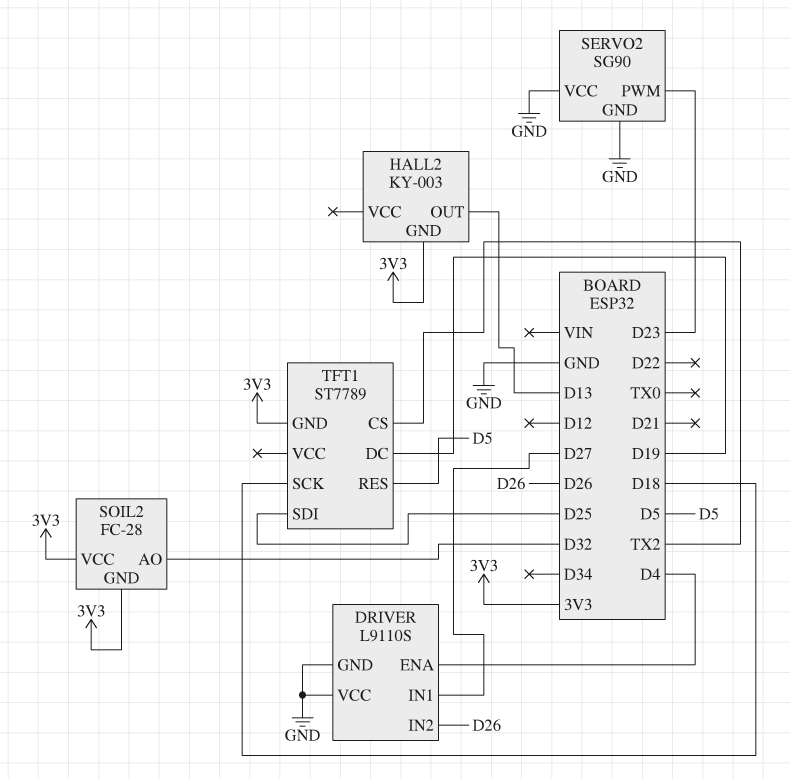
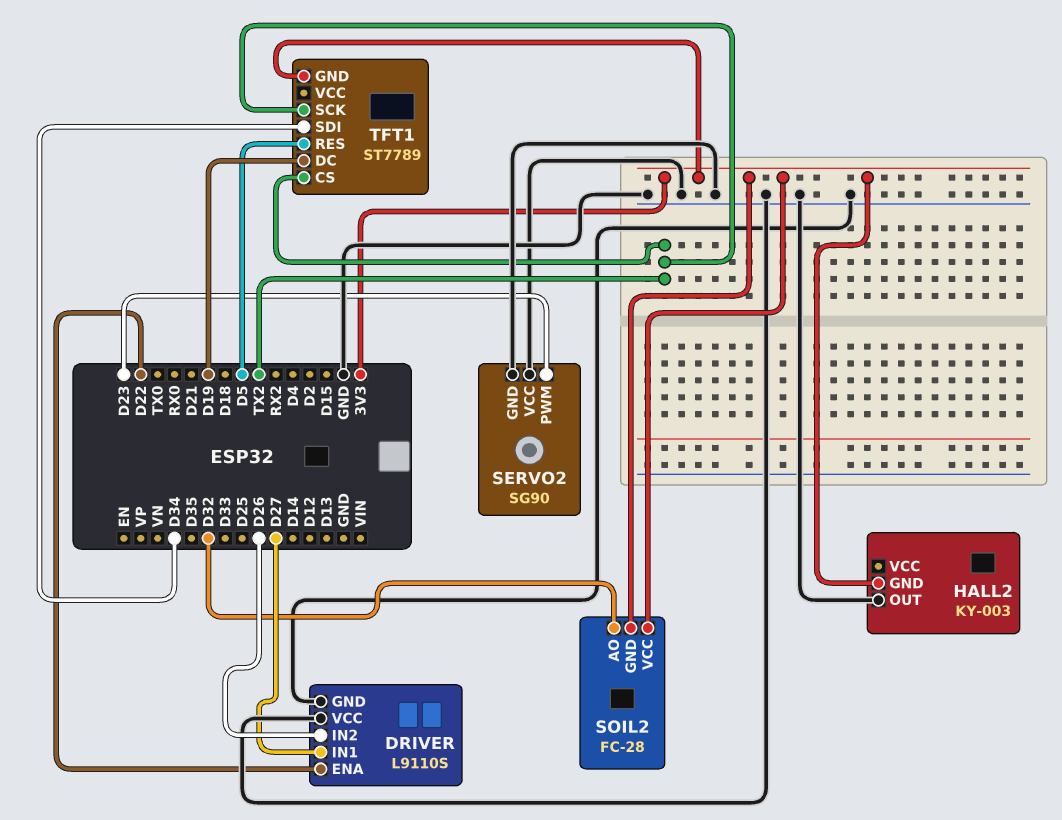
DRIVER pin ENA: D4 -> D22
HALL2 pin OUT: D13 -> GND
TFT1 pin SCK: D18 -> TX2
TFT1 pin SDI: D25 -> D34

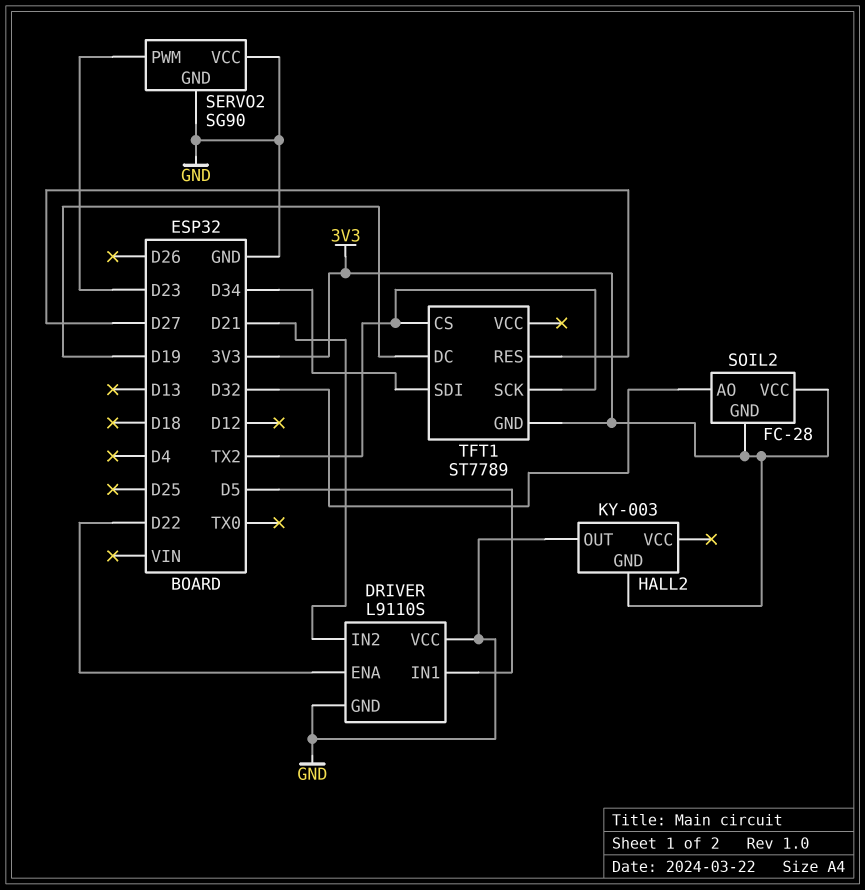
DRIVER pin IN1: D27 -> D5
DRIVER pin IN2: D26 -> D21
TFT1 pin RES: D5 -> D27

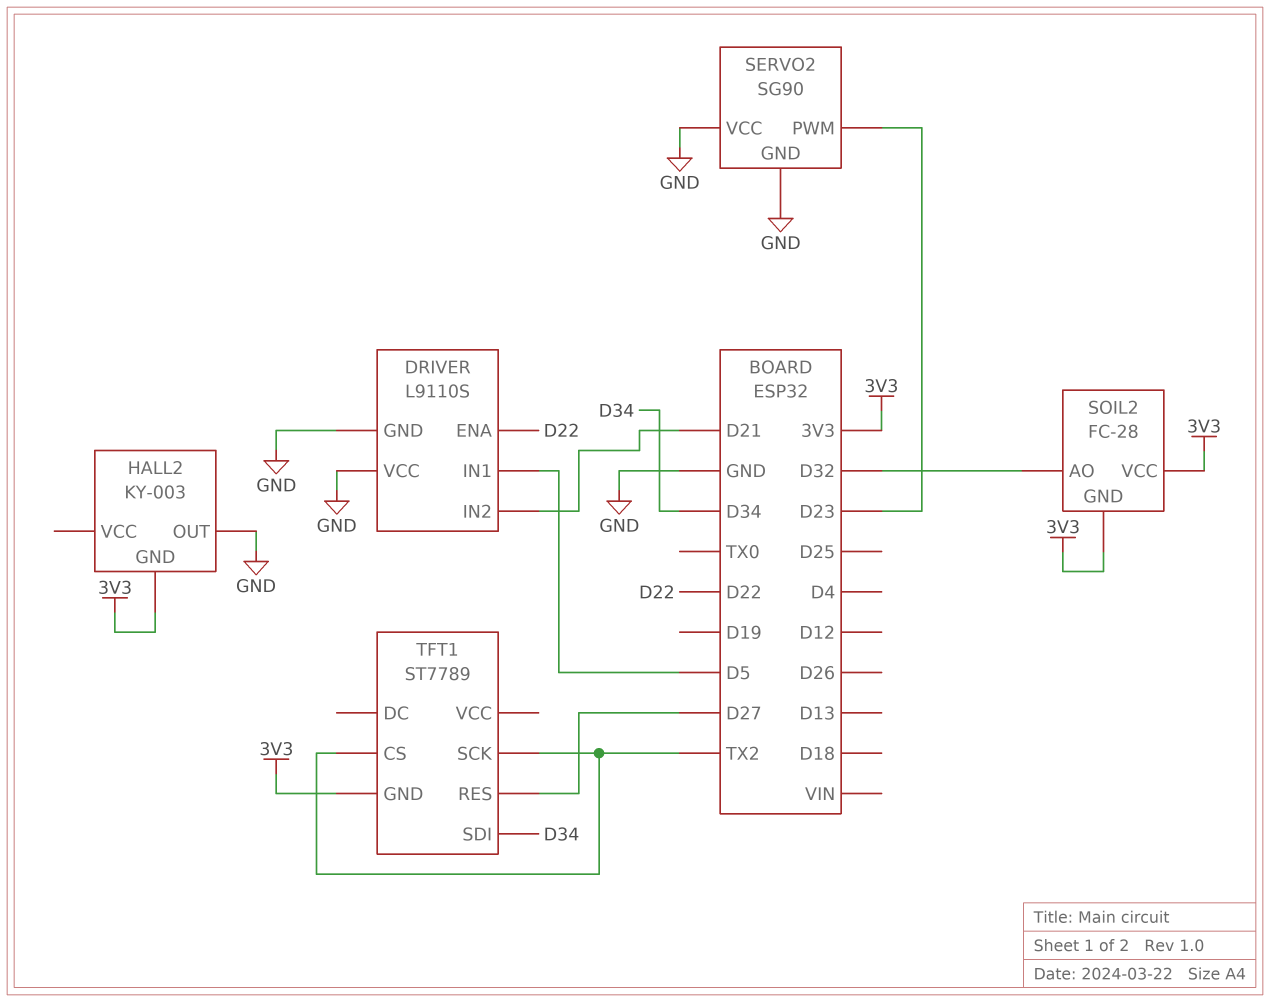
TFT1 pin DC: D19 -> none

